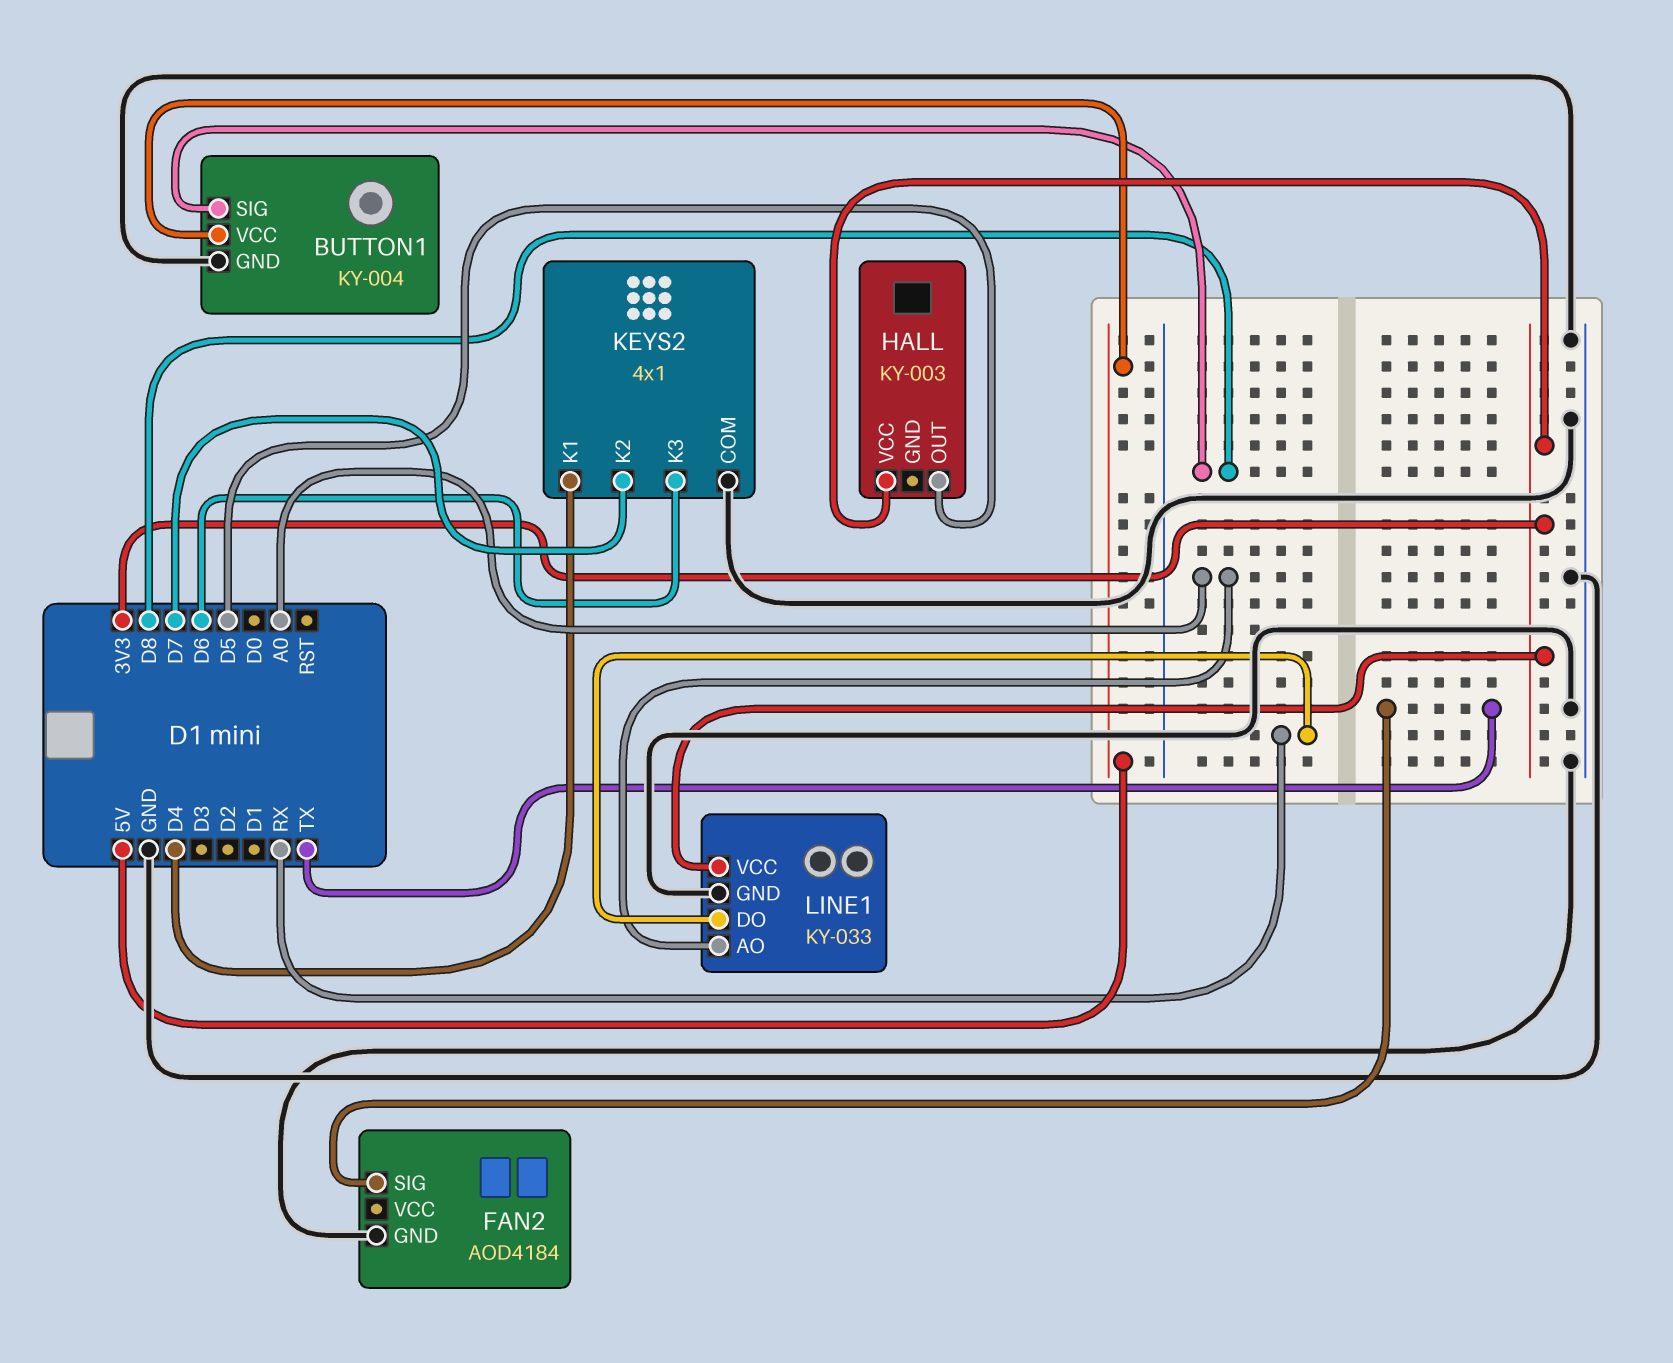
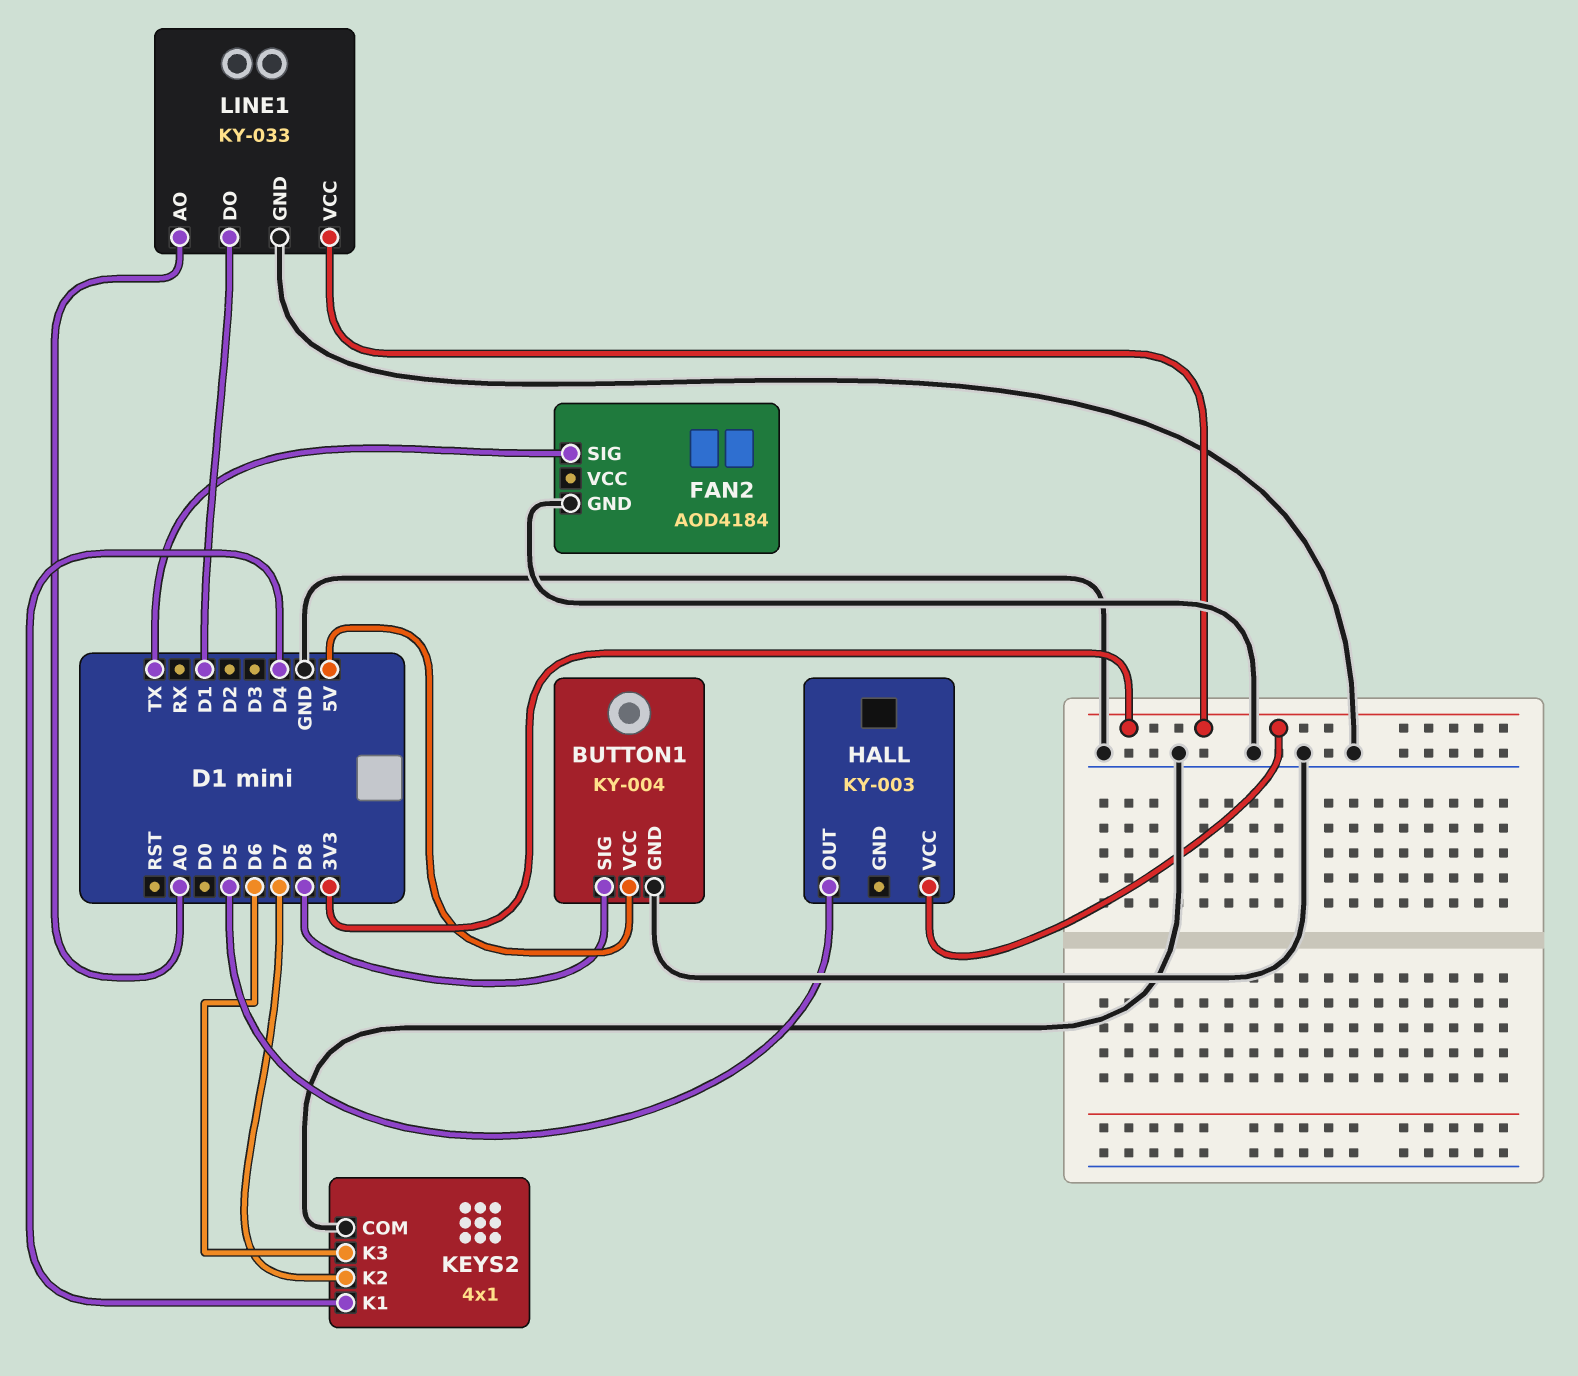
LINE1 pin DO: RX -> D1

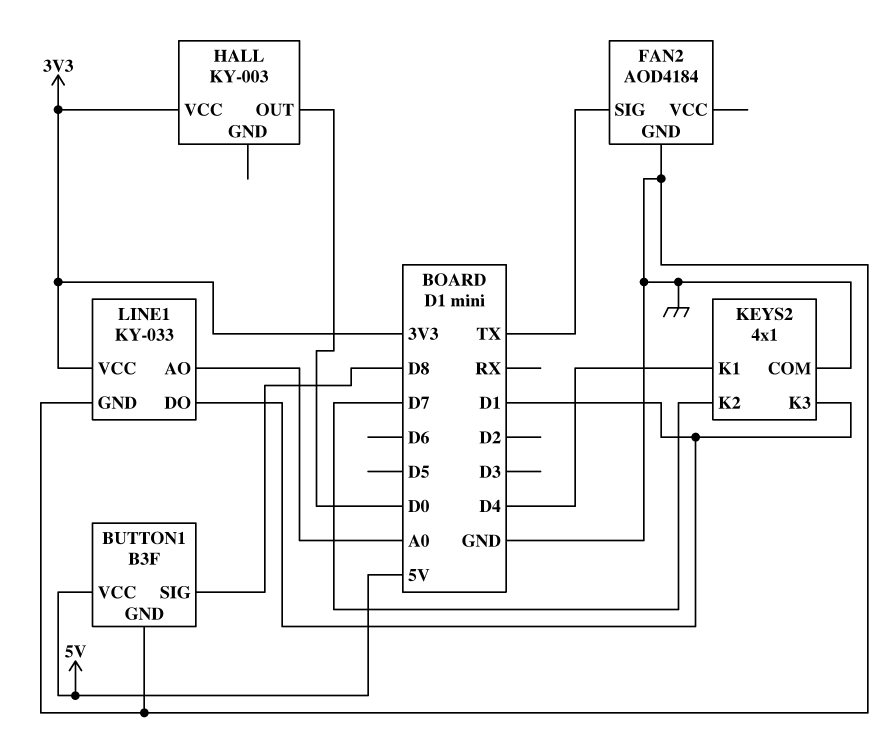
BUTTON1: KY-004 -> B3F
HALL pin OUT: D5 -> D0
KEYS2 pin K3: D6 -> D1

